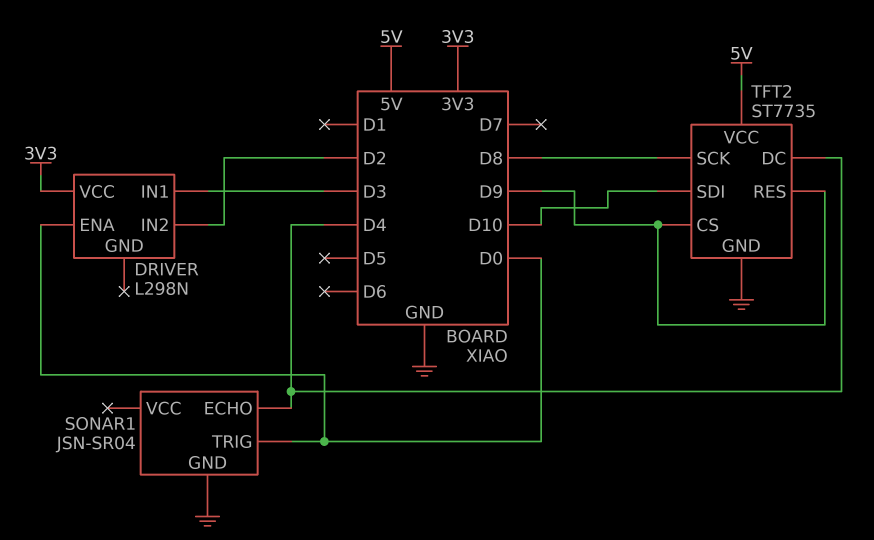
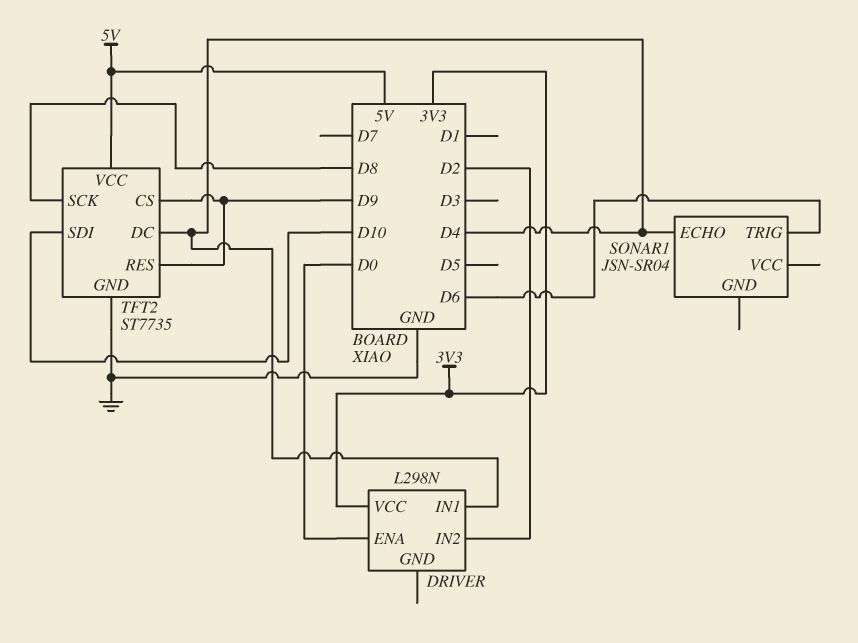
DRIVER pin IN1: D3 -> D4
SONAR1 pin GND: GND -> none
SONAR1 pin TRIG: D0 -> D6

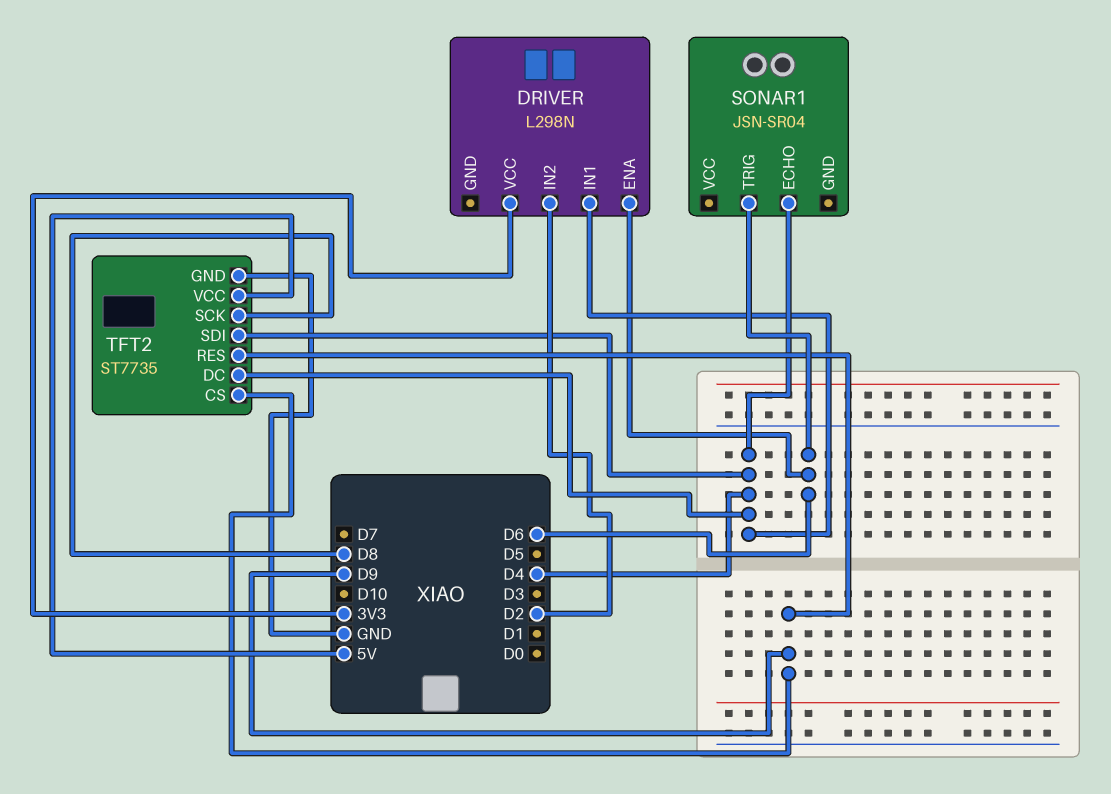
DRIVER pin ENA: D0 -> D6
TFT2 pin SDI: D10 -> D4

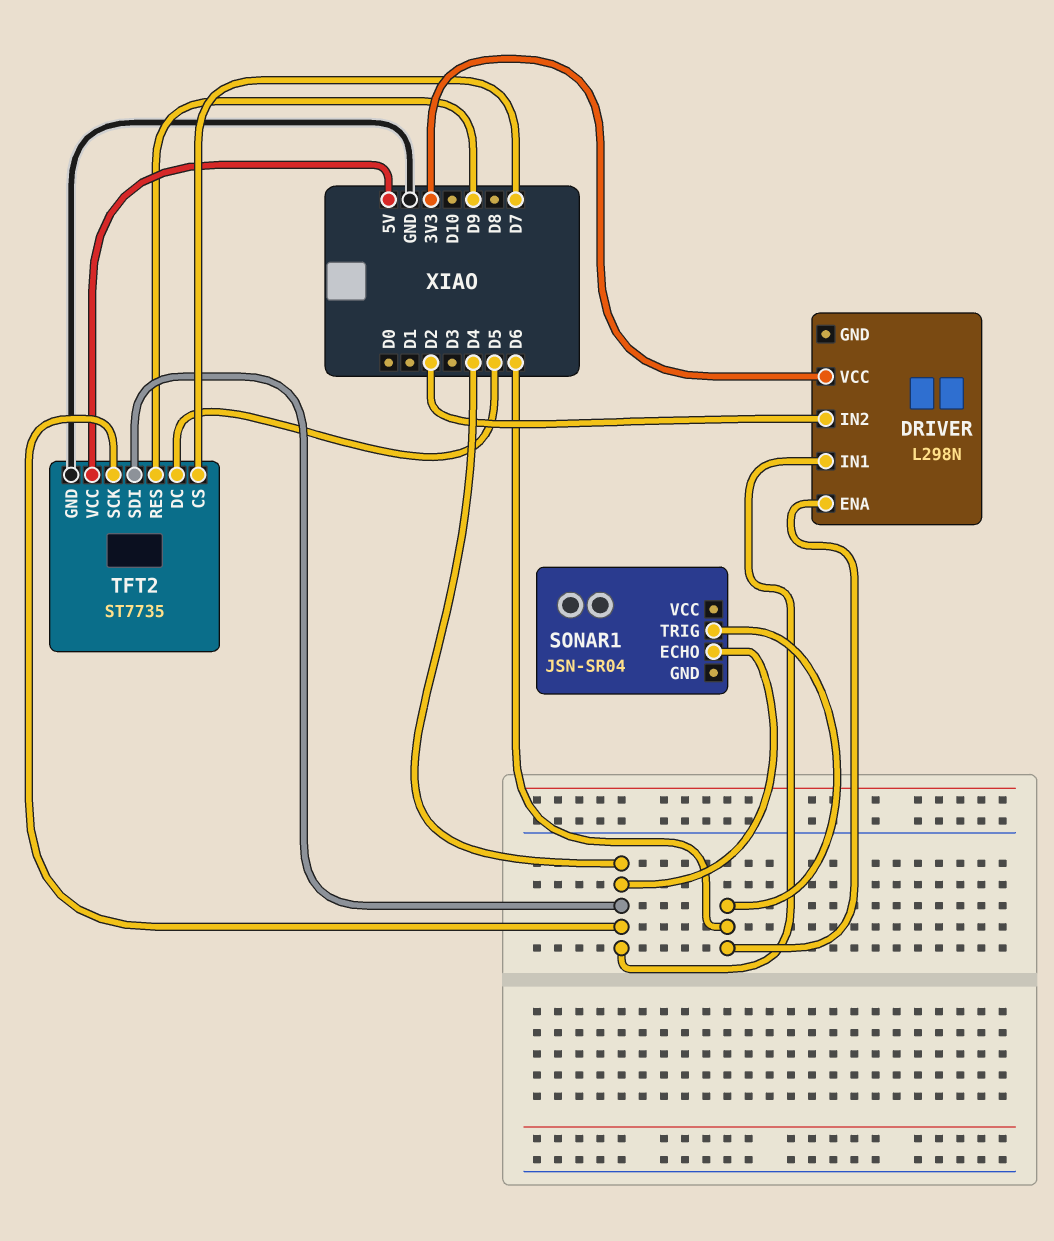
TFT2 pin CS: D9 -> D7
TFT2 pin DC: D4 -> D5
TFT2 pin SCK: D8 -> D4

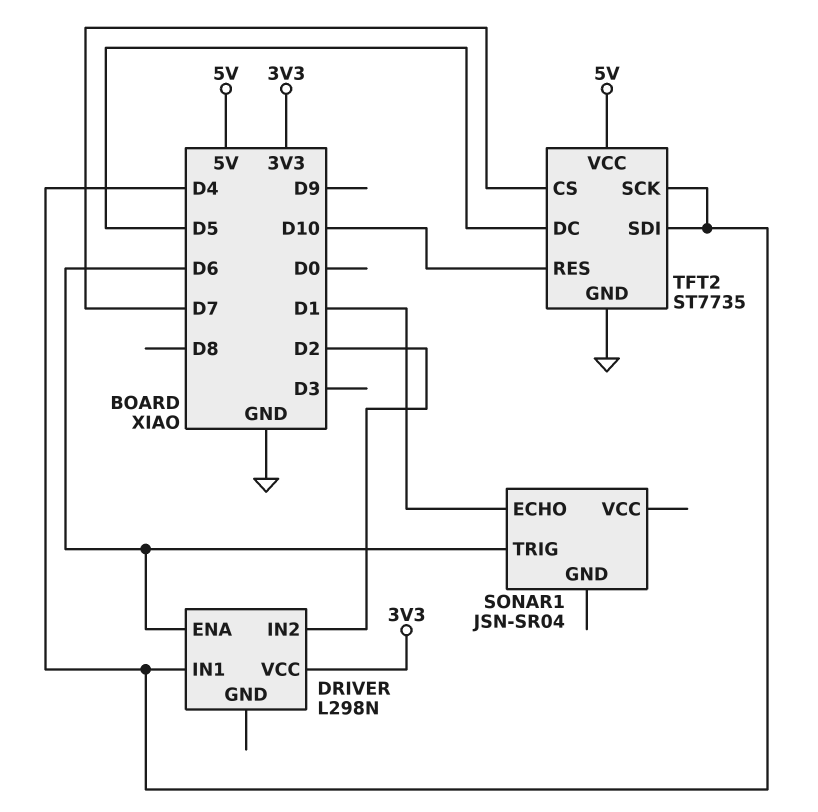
SONAR1 pin ECHO: D4 -> D1
TFT2 pin RES: D9 -> D10

